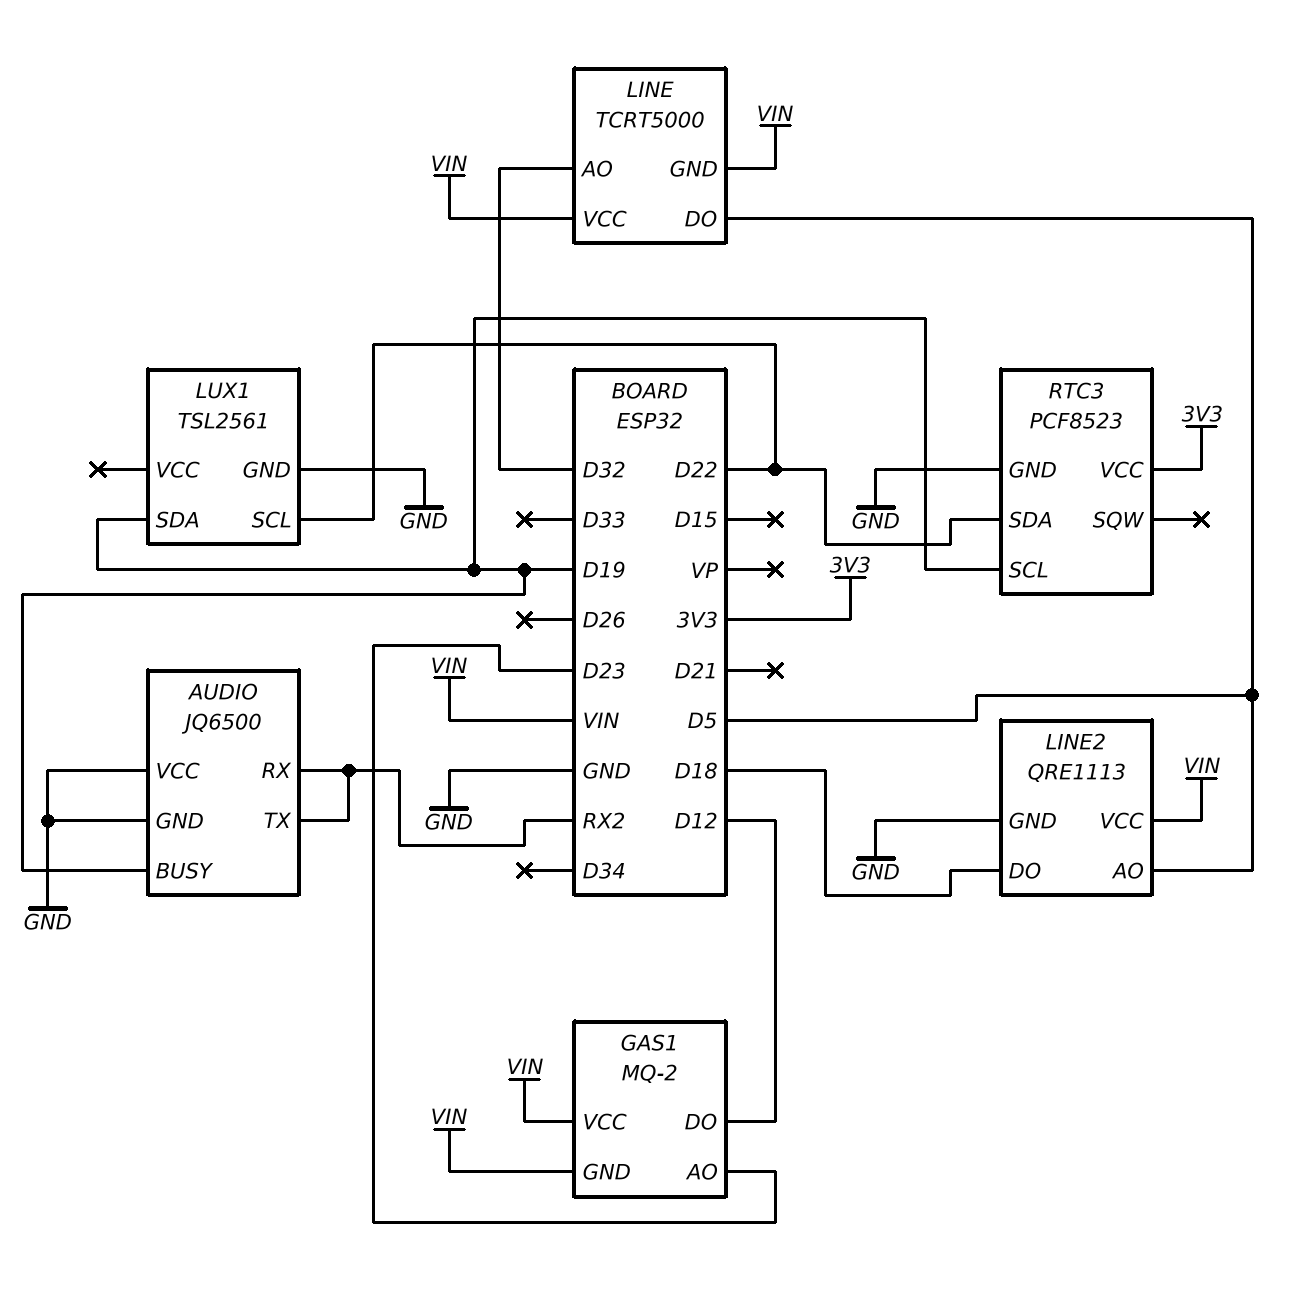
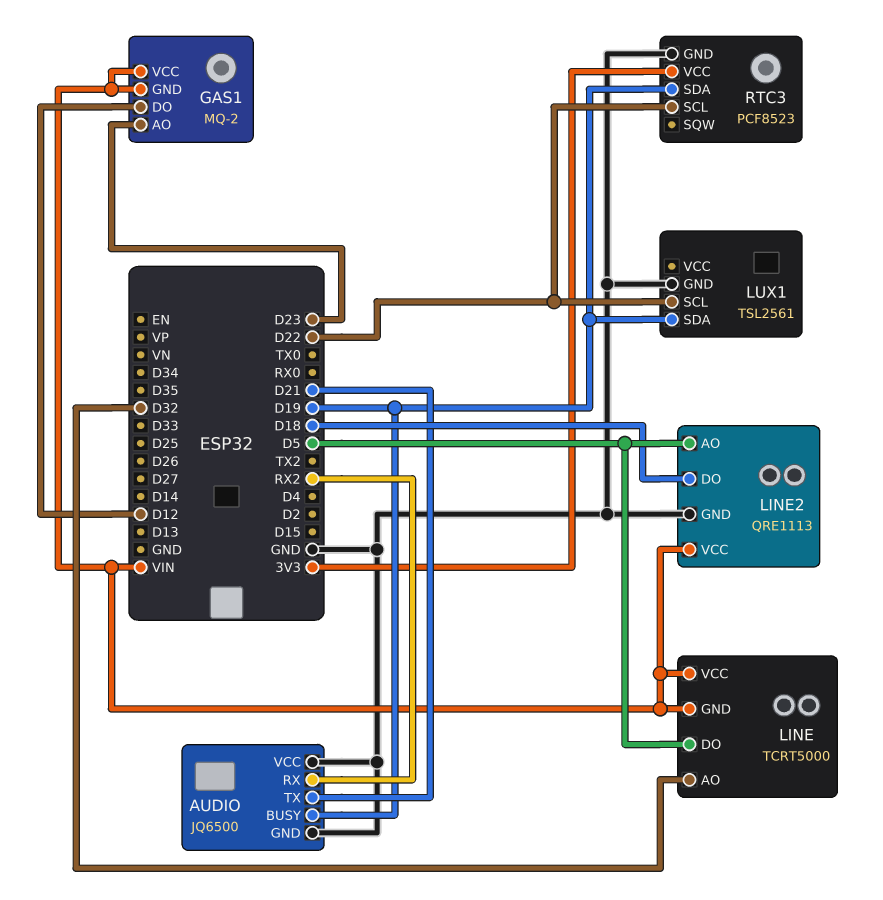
AUDIO pin TX: RX2 -> D21
RTC3 pin SCL: D19 -> D22
RTC3 pin SDA: D22 -> D19

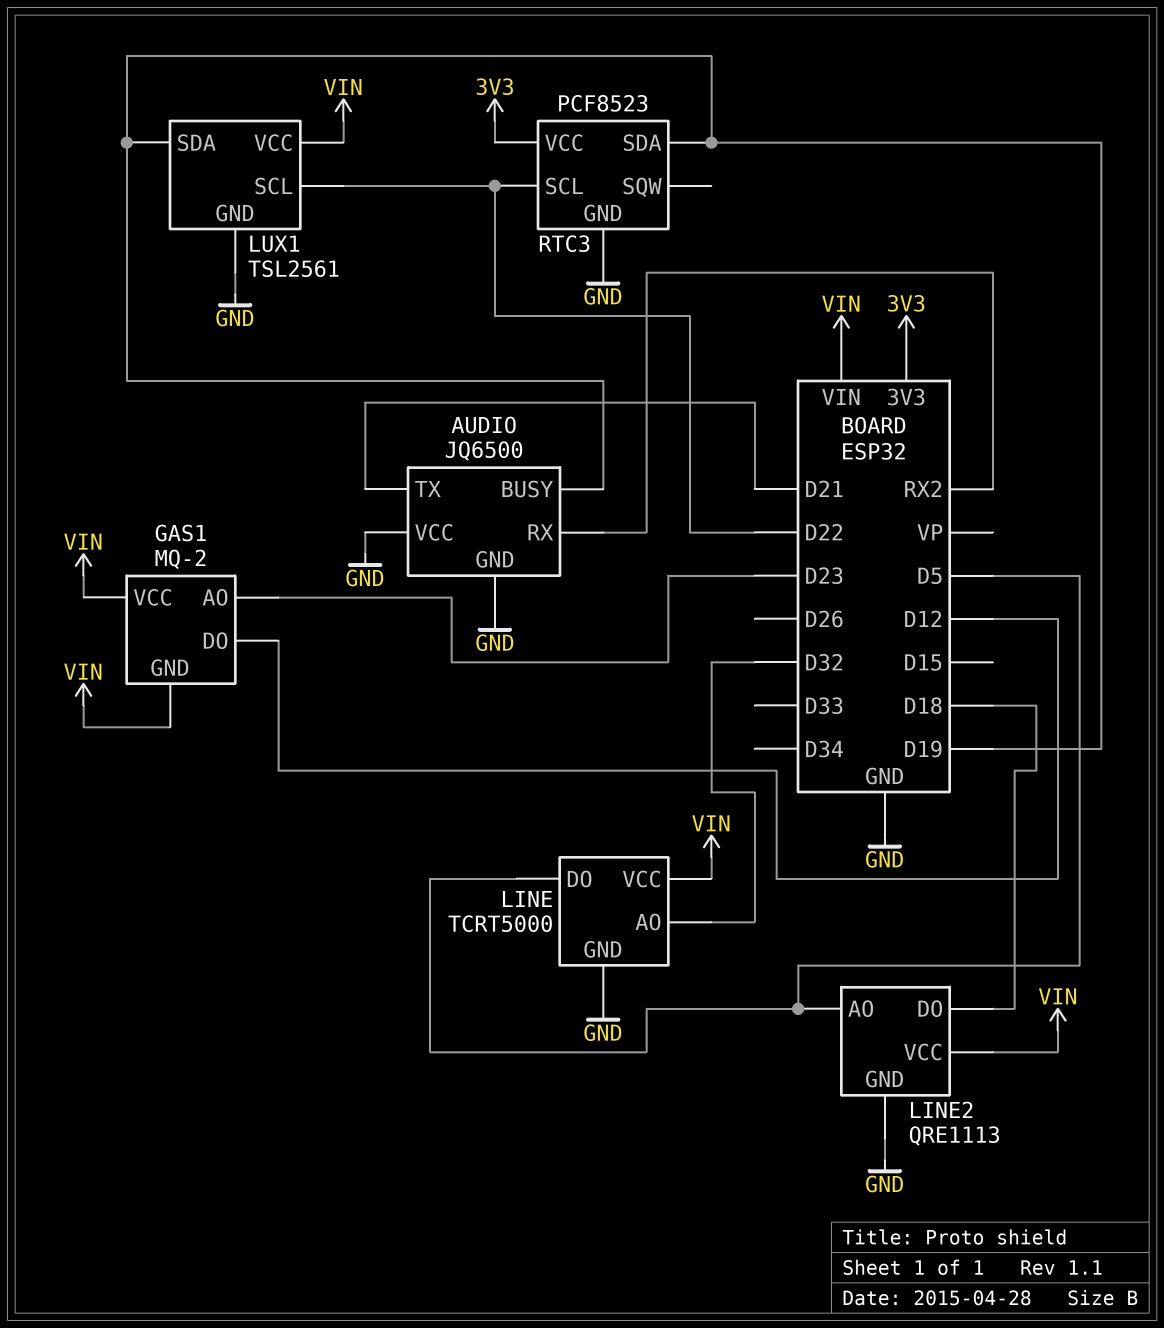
LINE pin GND: VIN -> GND
LUX1 pin VCC: none -> VIN

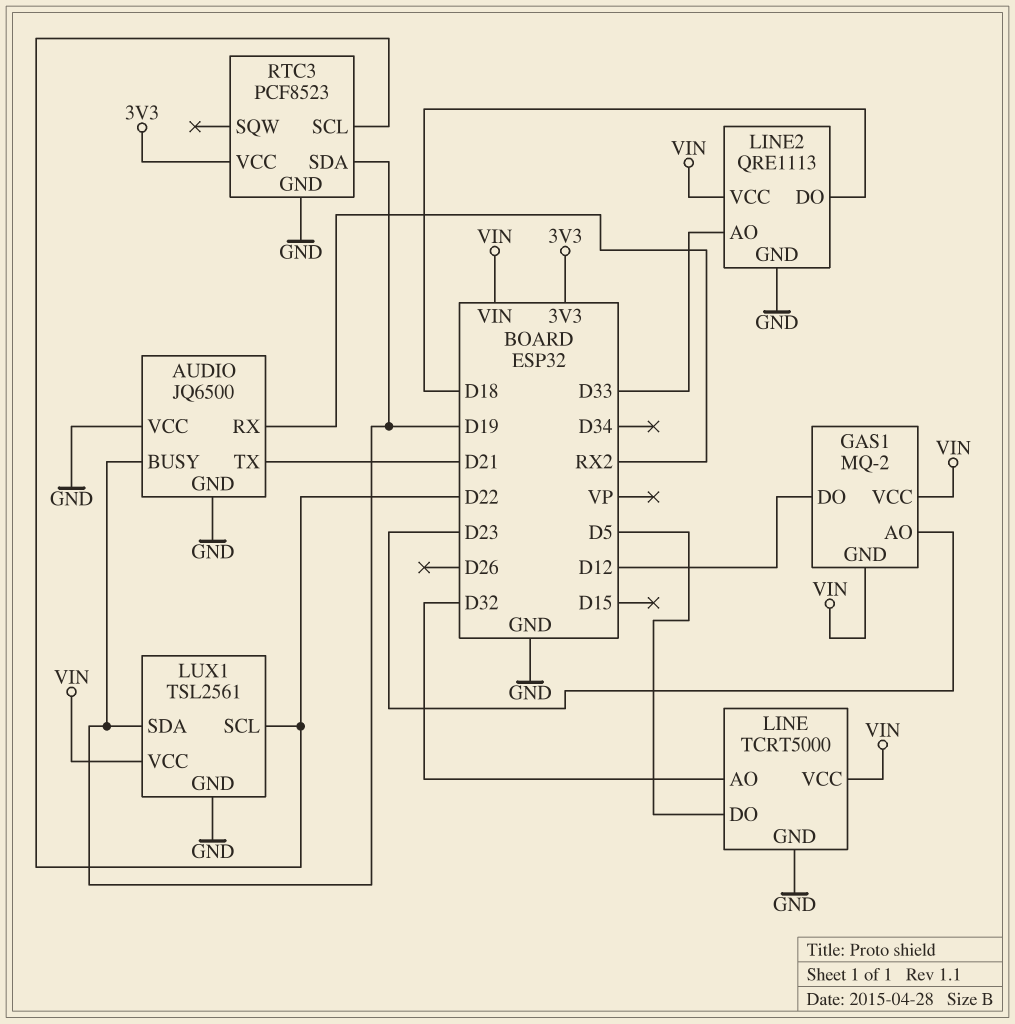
LINE2 pin AO: D5 -> D33

